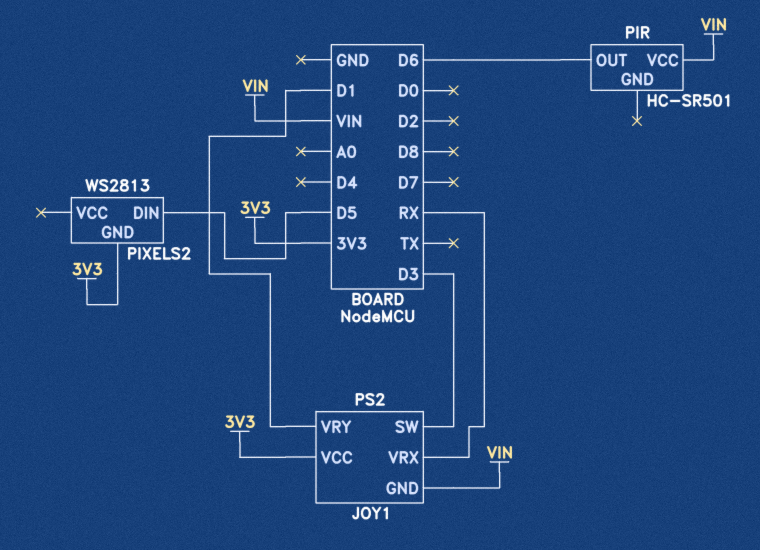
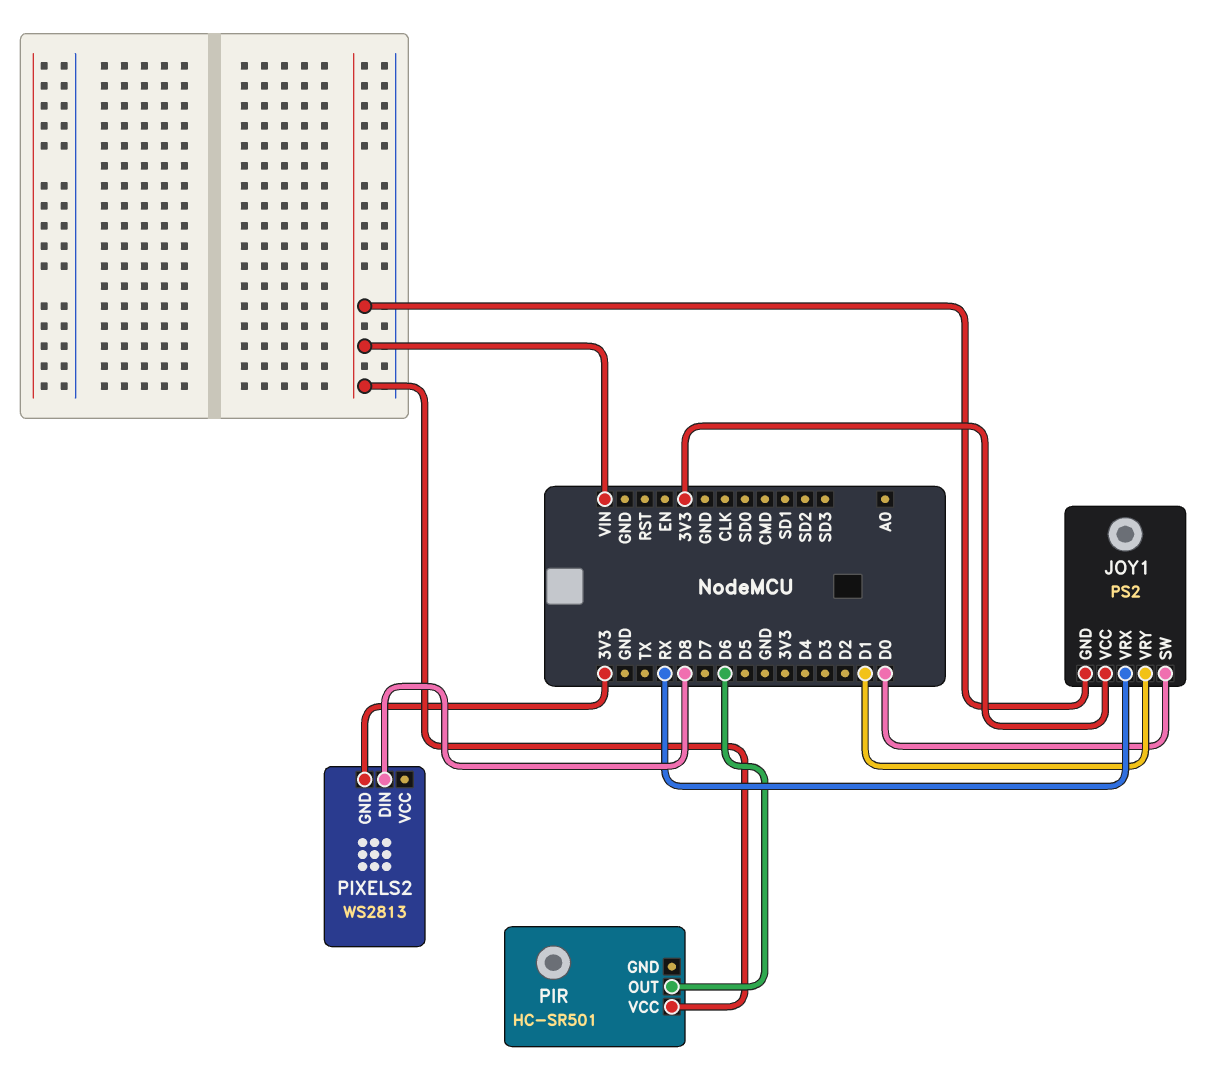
JOY1 pin SW: D3 -> D0
PIXELS2 pin DIN: D5 -> D8

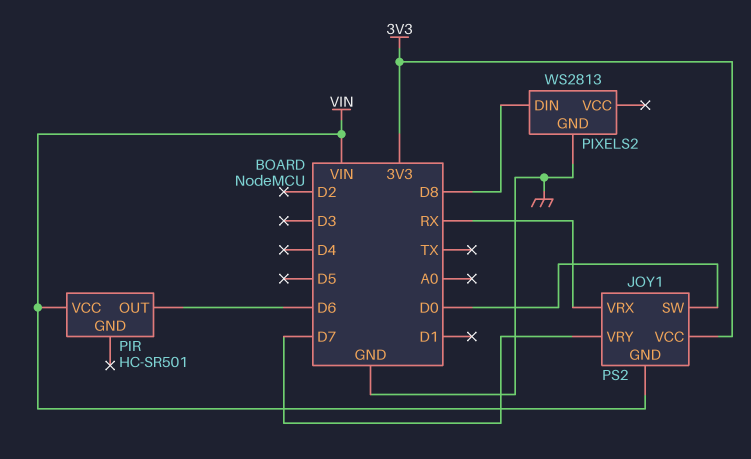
JOY1 pin VRY: D1 -> D7
PIXELS2 pin GND: 3V3 -> GND

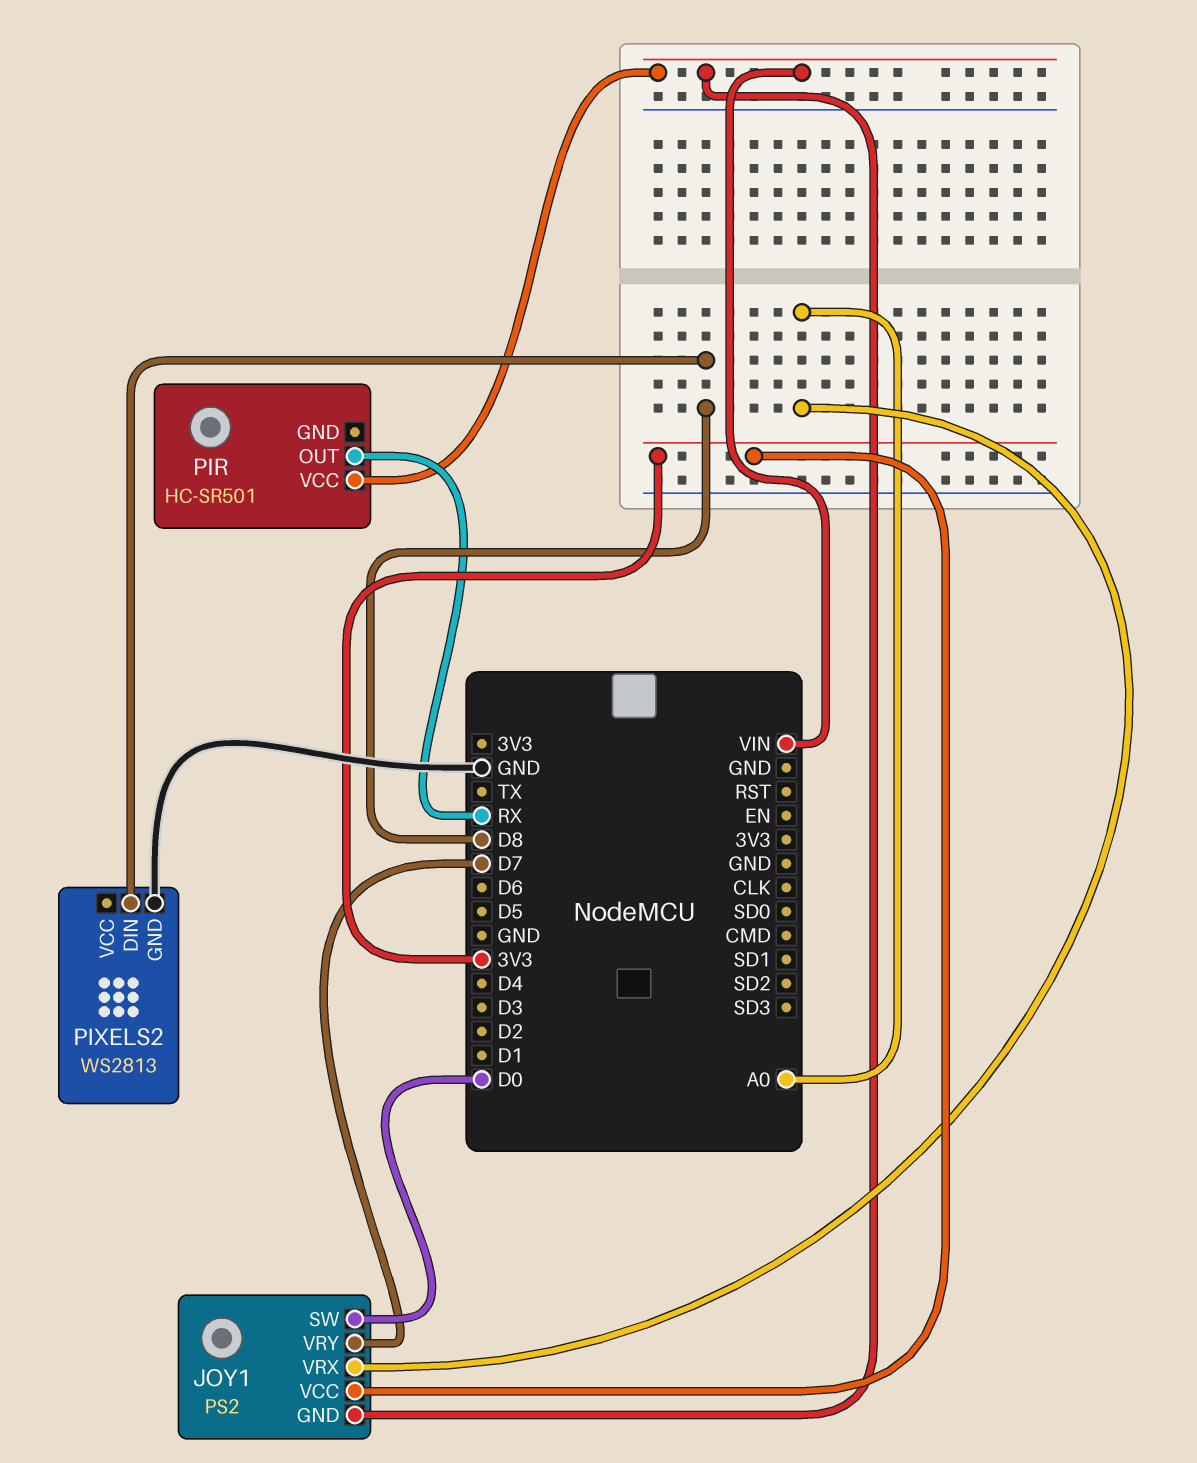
JOY1 pin VRX: RX -> A0
PIR pin OUT: D6 -> RX

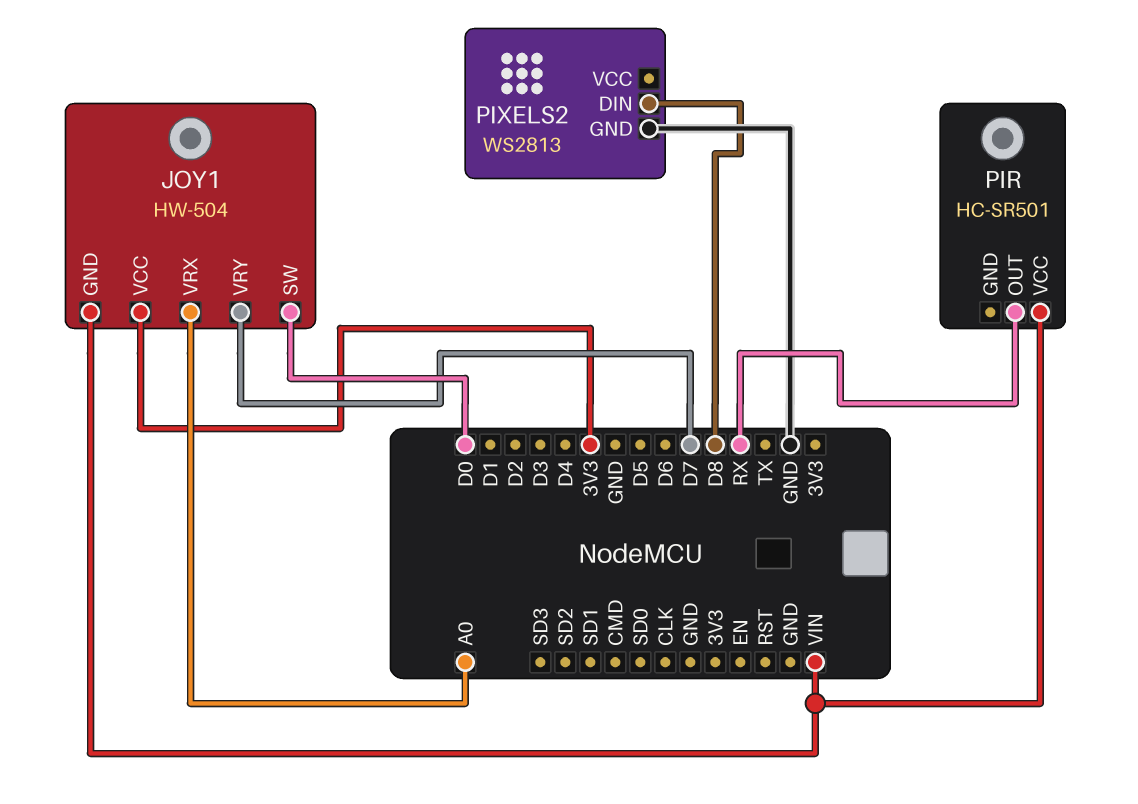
JOY1: PS2 -> HW-504

